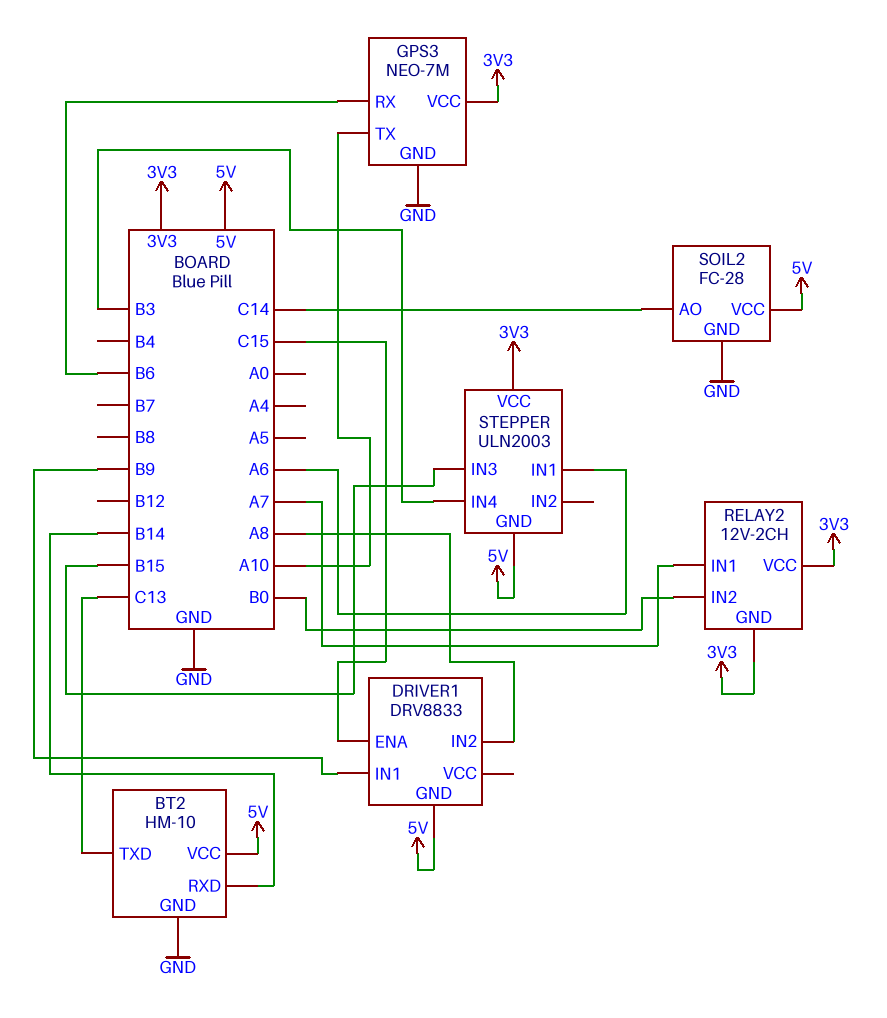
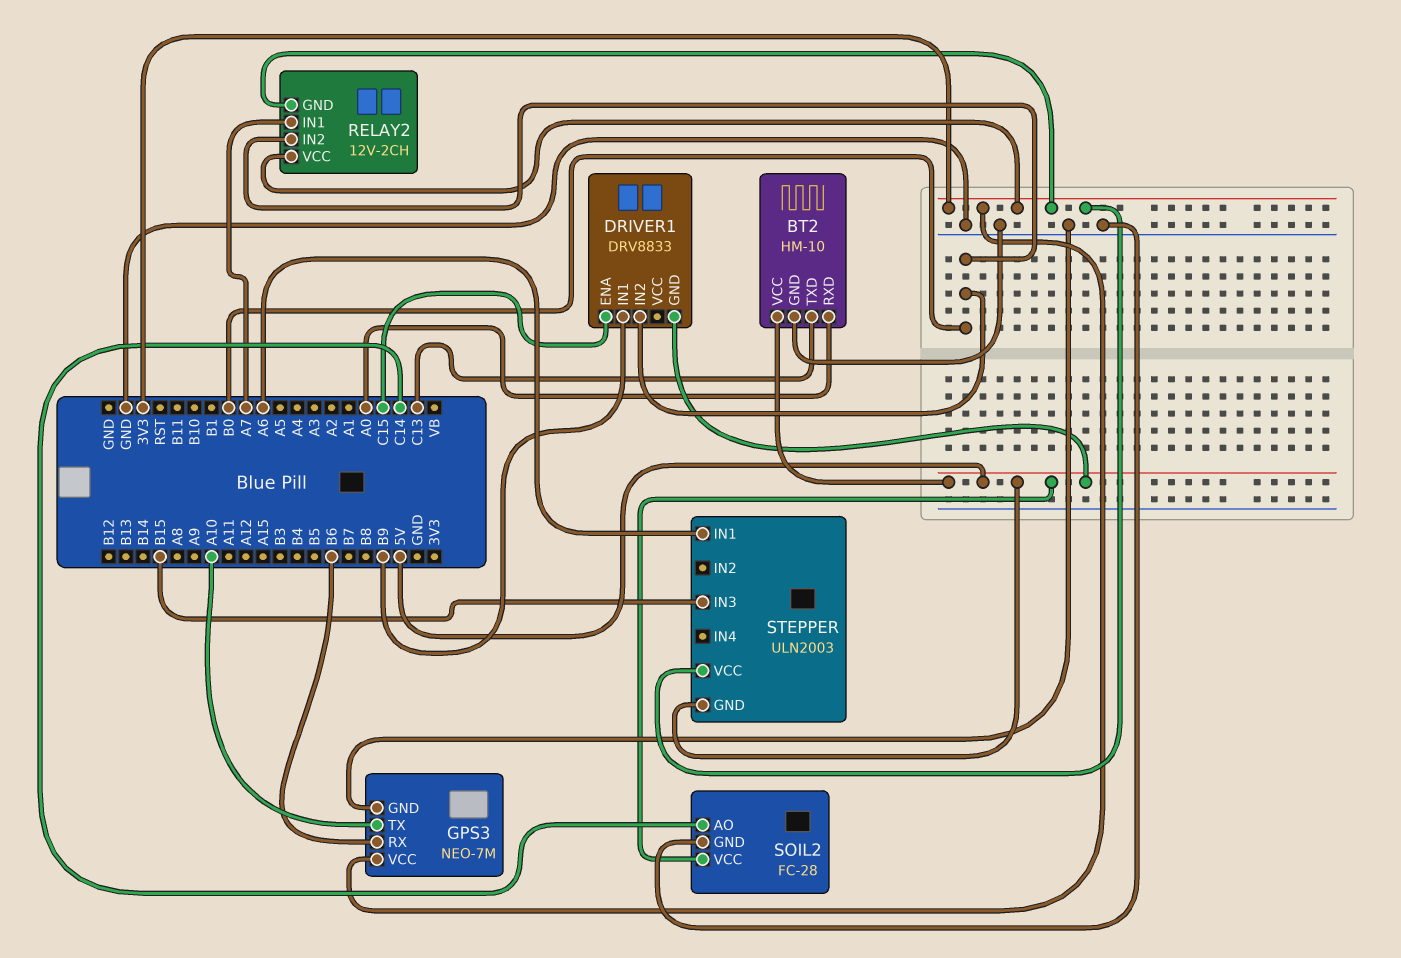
BT2 pin RXD: B14 -> A0
DRIVER1 pin IN2: A8 -> B0
STEPPER pin IN4: B3 -> none

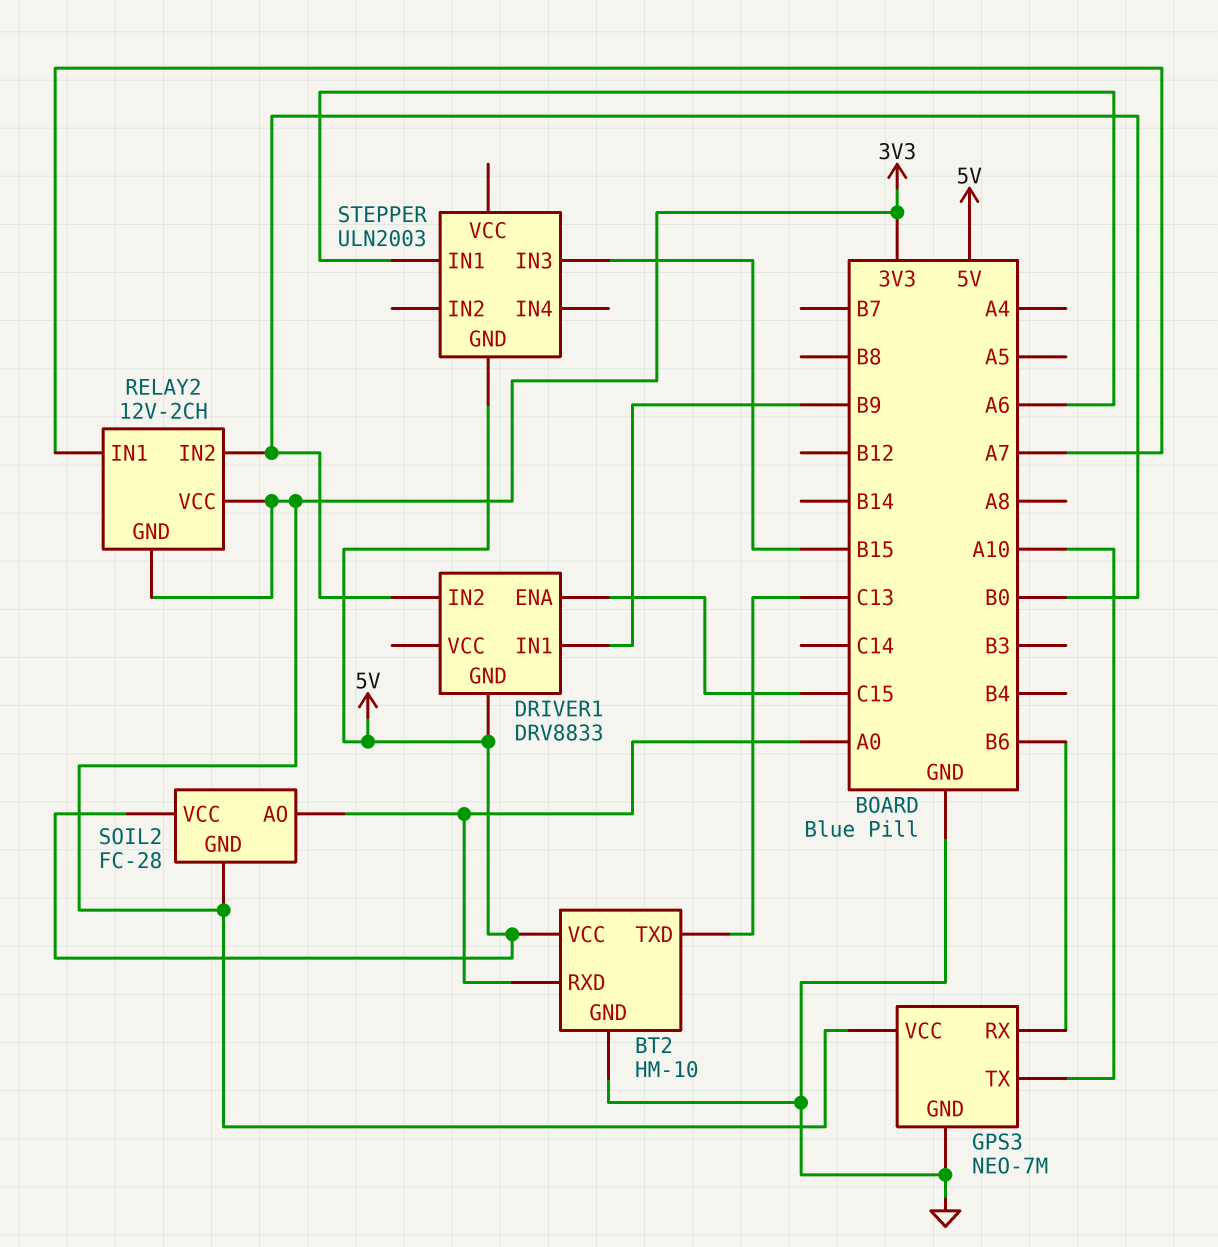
SOIL2 pin AO: C14 -> A0
SOIL2 pin GND: GND -> 3V3
STEPPER pin VCC: 3V3 -> none

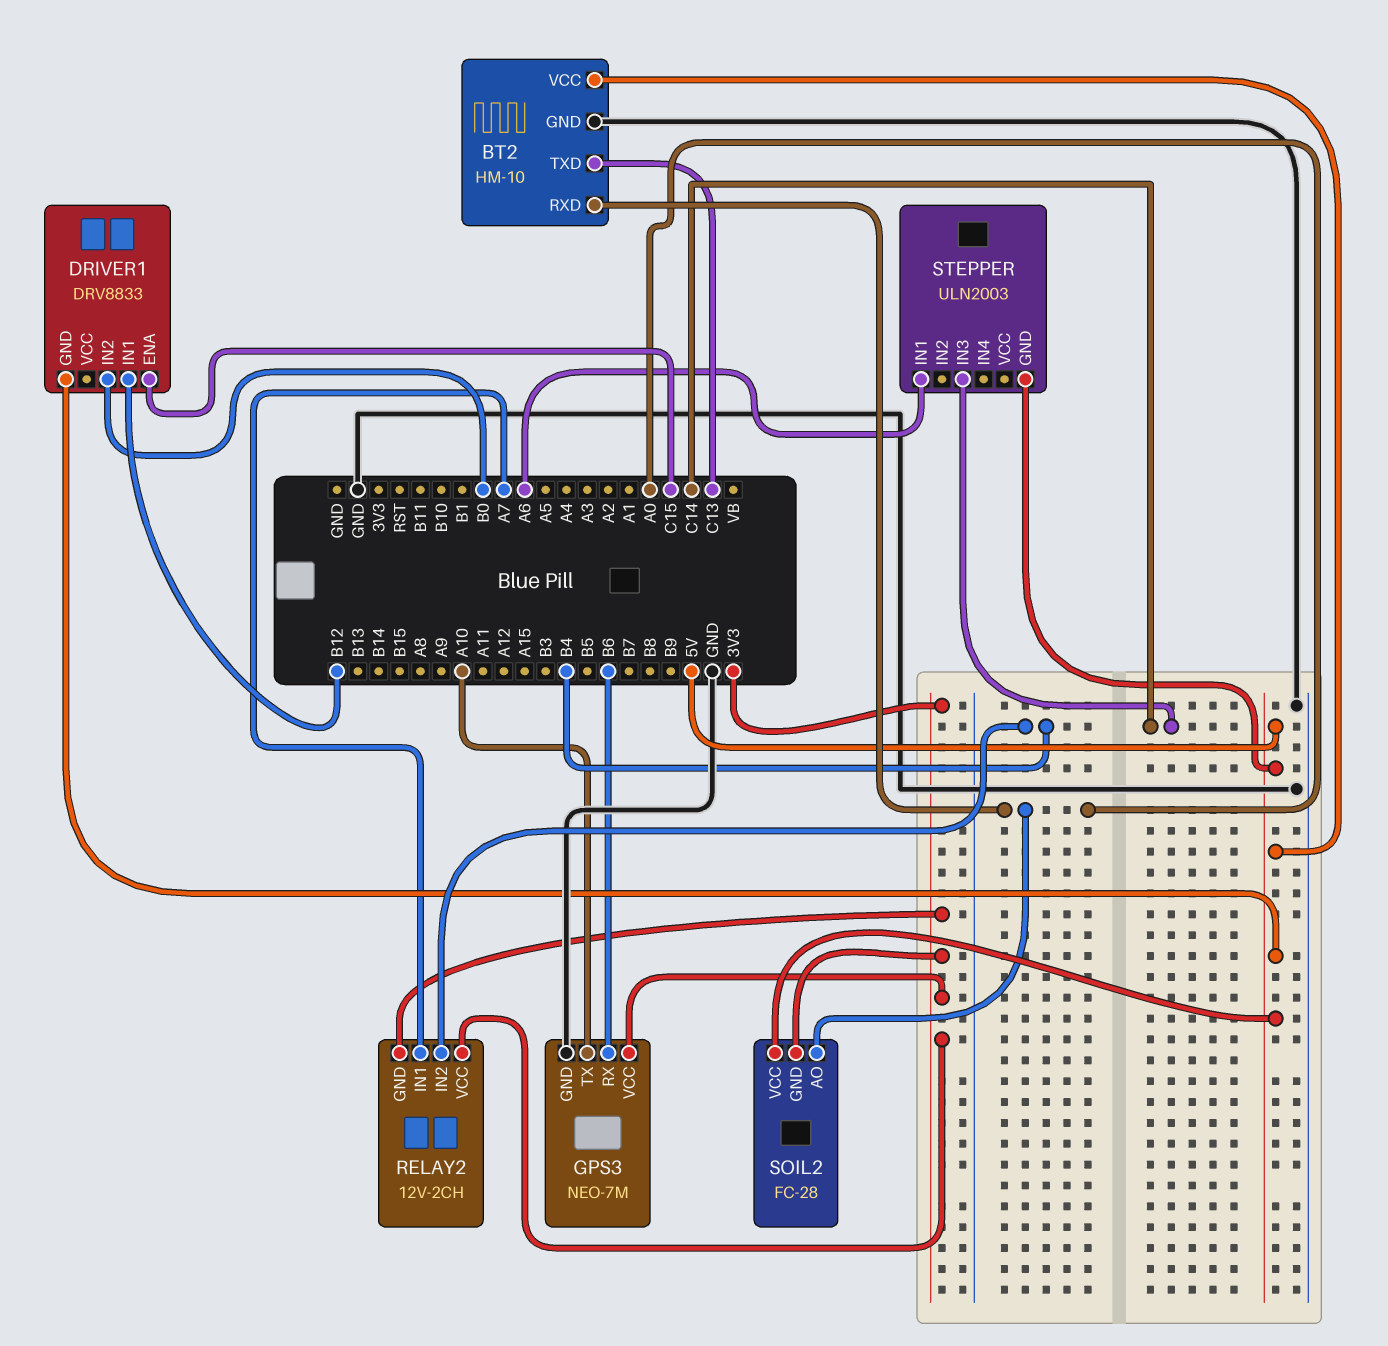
DRIVER1 pin IN1: B9 -> B12
RELAY2 pin IN2: B0 -> B4
STEPPER pin IN3: B15 -> C14

